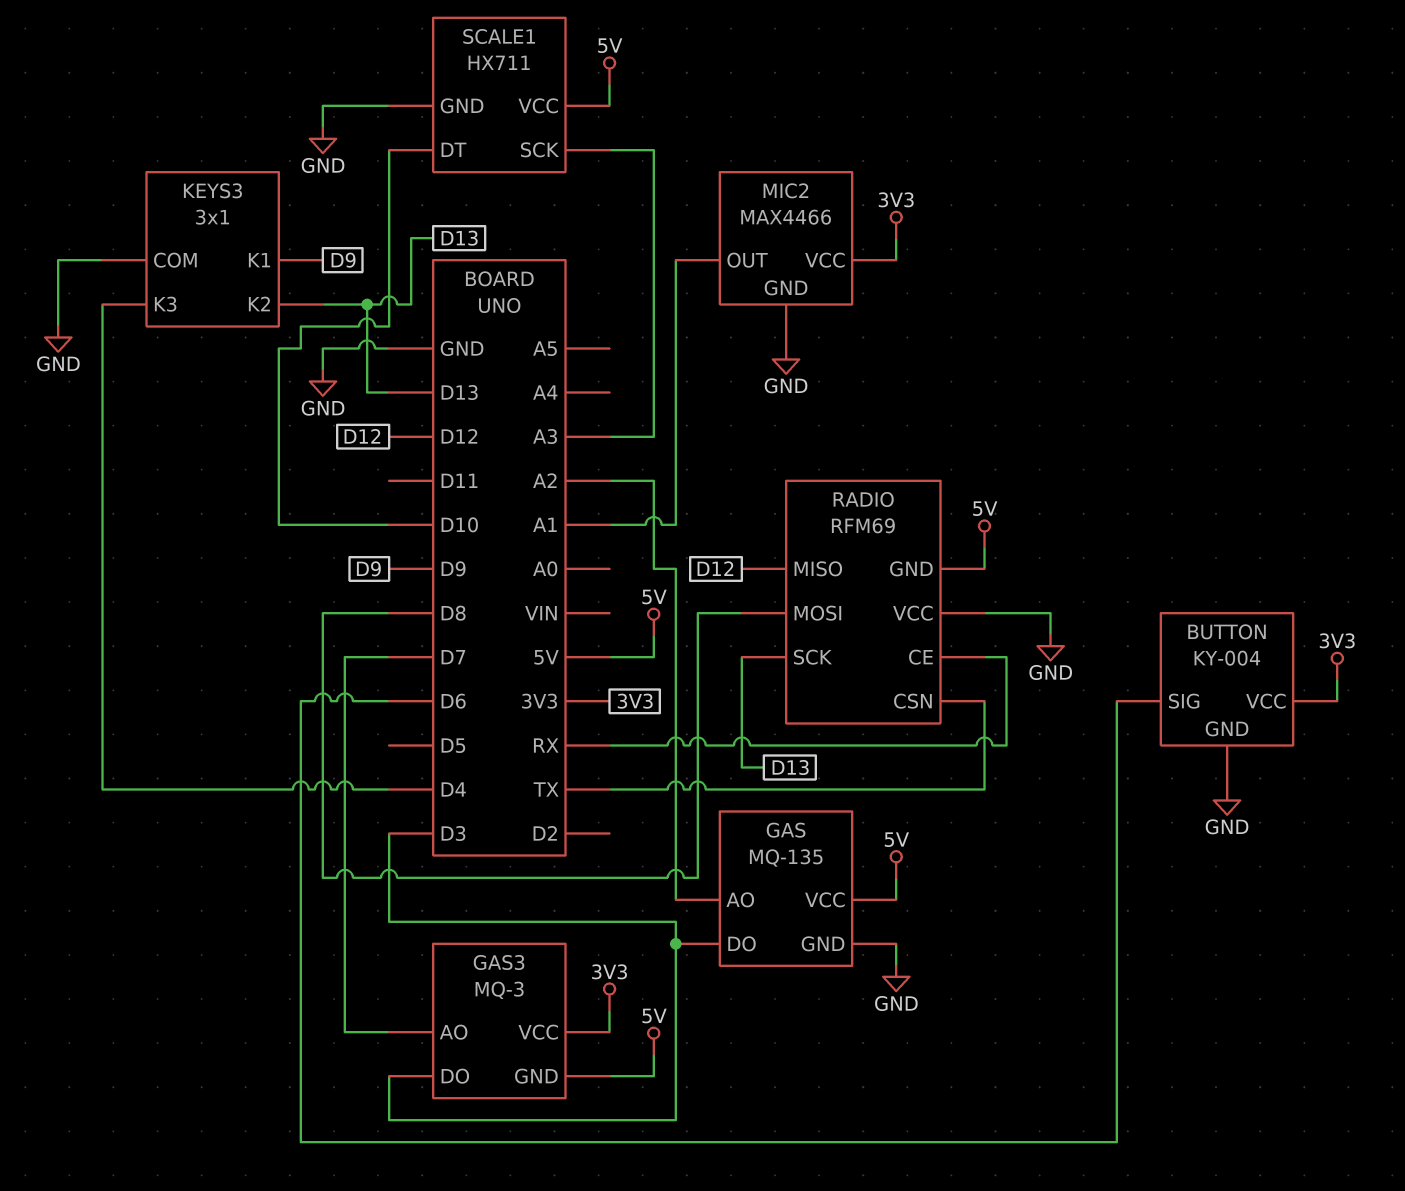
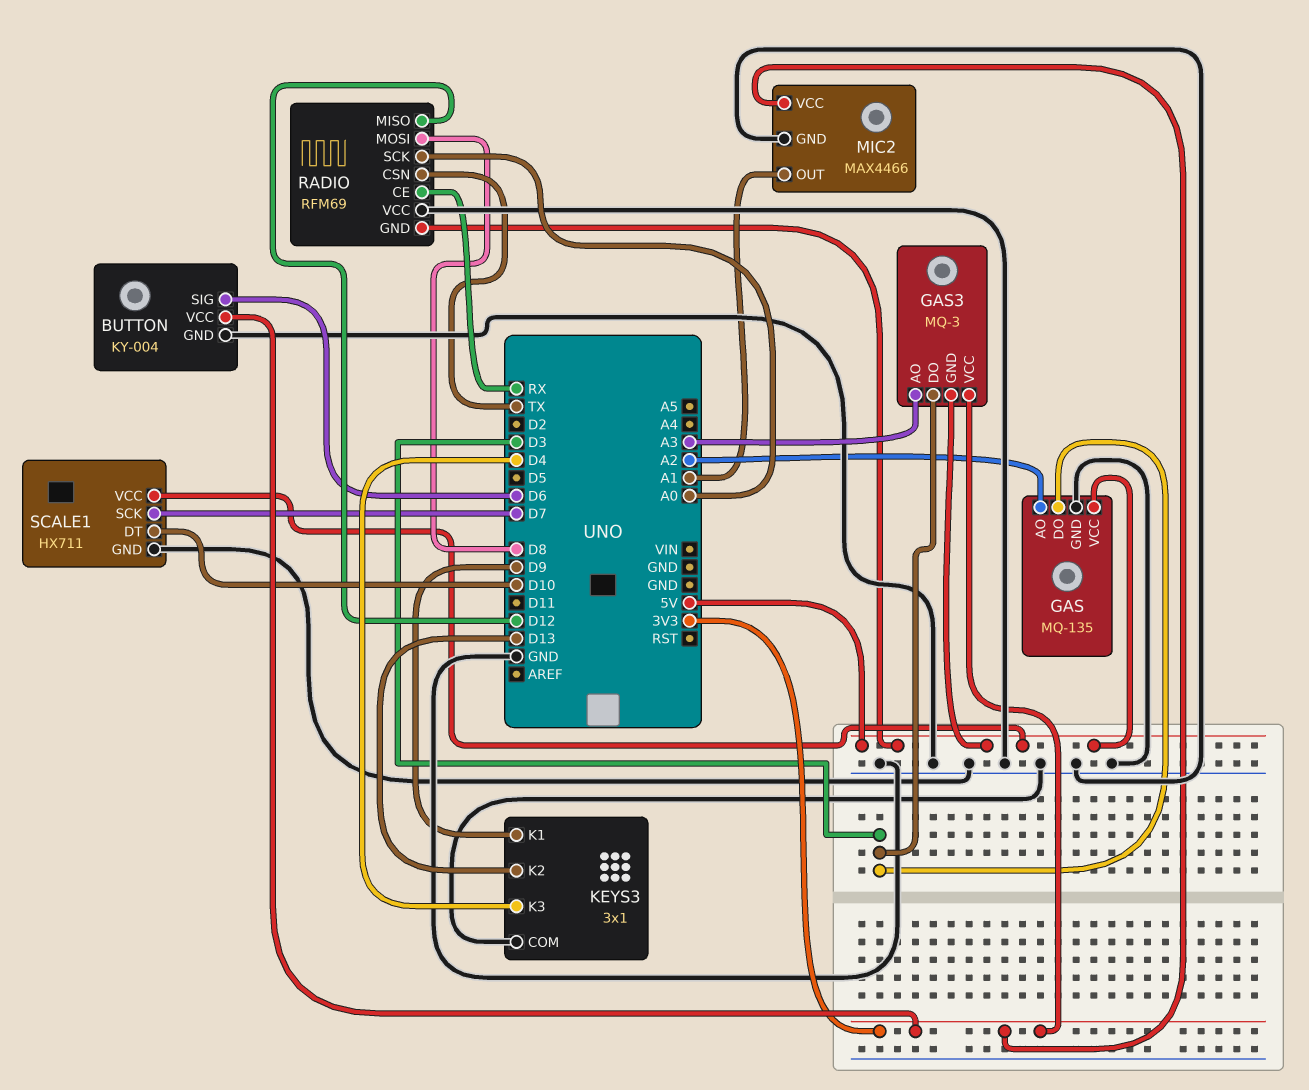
GAS3 pin AO: D7 -> A3
RADIO pin SCK: D13 -> A0
SCALE1 pin SCK: A3 -> D7

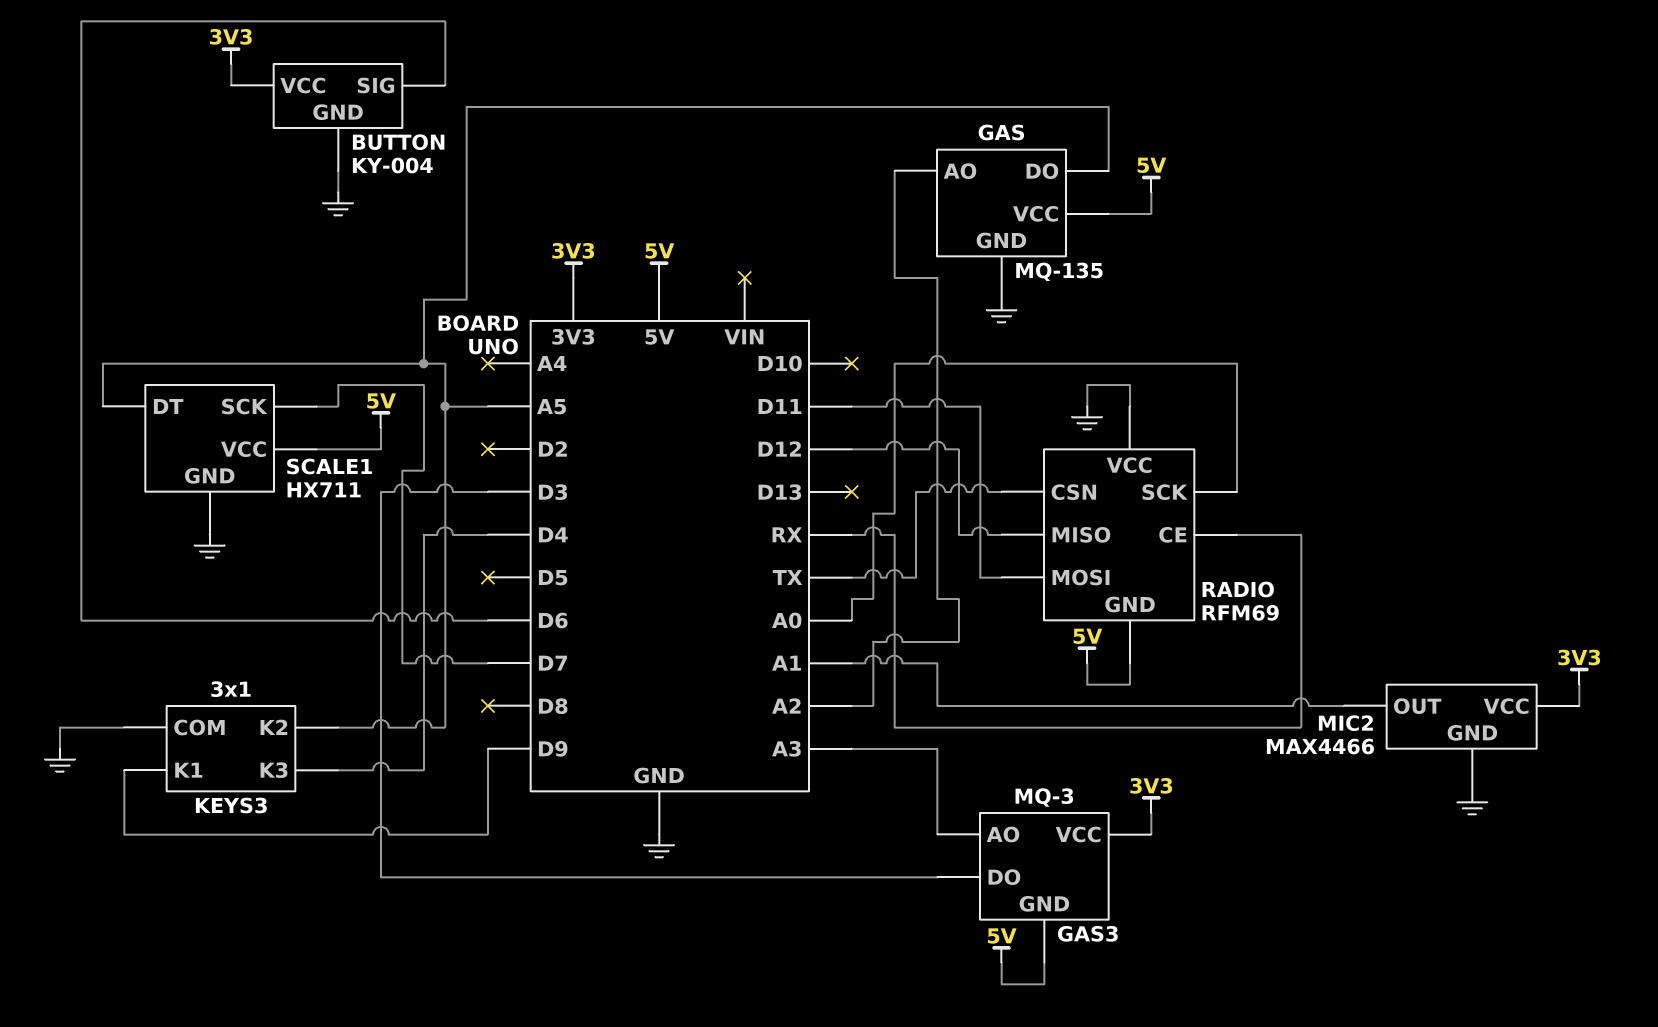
GAS pin DO: D3 -> A5
KEYS3 pin K2: D13 -> A5
RADIO pin MOSI: D8 -> D11
SCALE1 pin DT: D10 -> A5

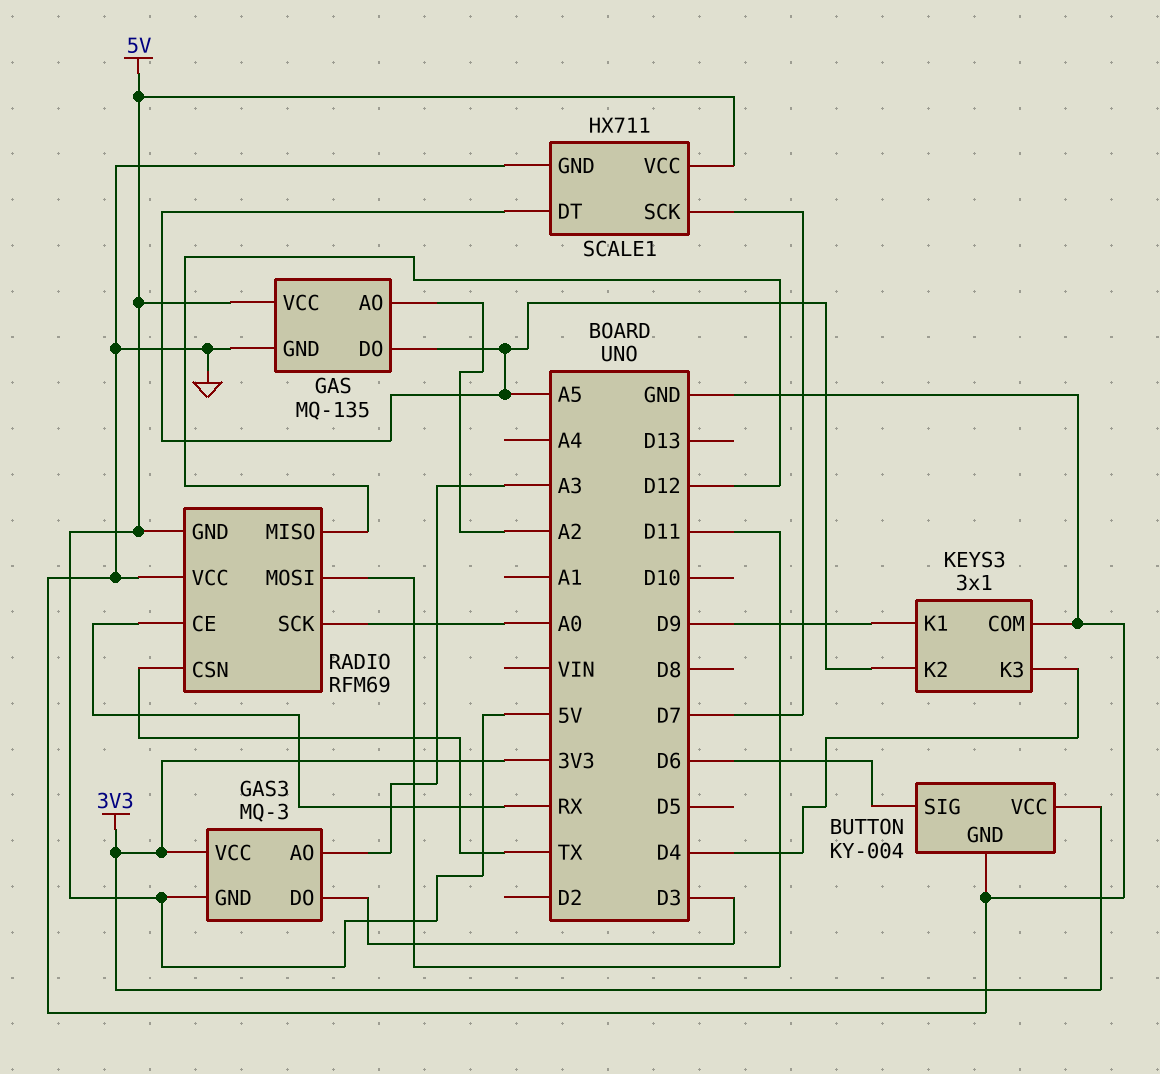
MIC2: MAX4466 -> none
MIC2 pin GND: GND -> none
MIC2 pin OUT: A1 -> none
MIC2 pin VCC: 3V3 -> none

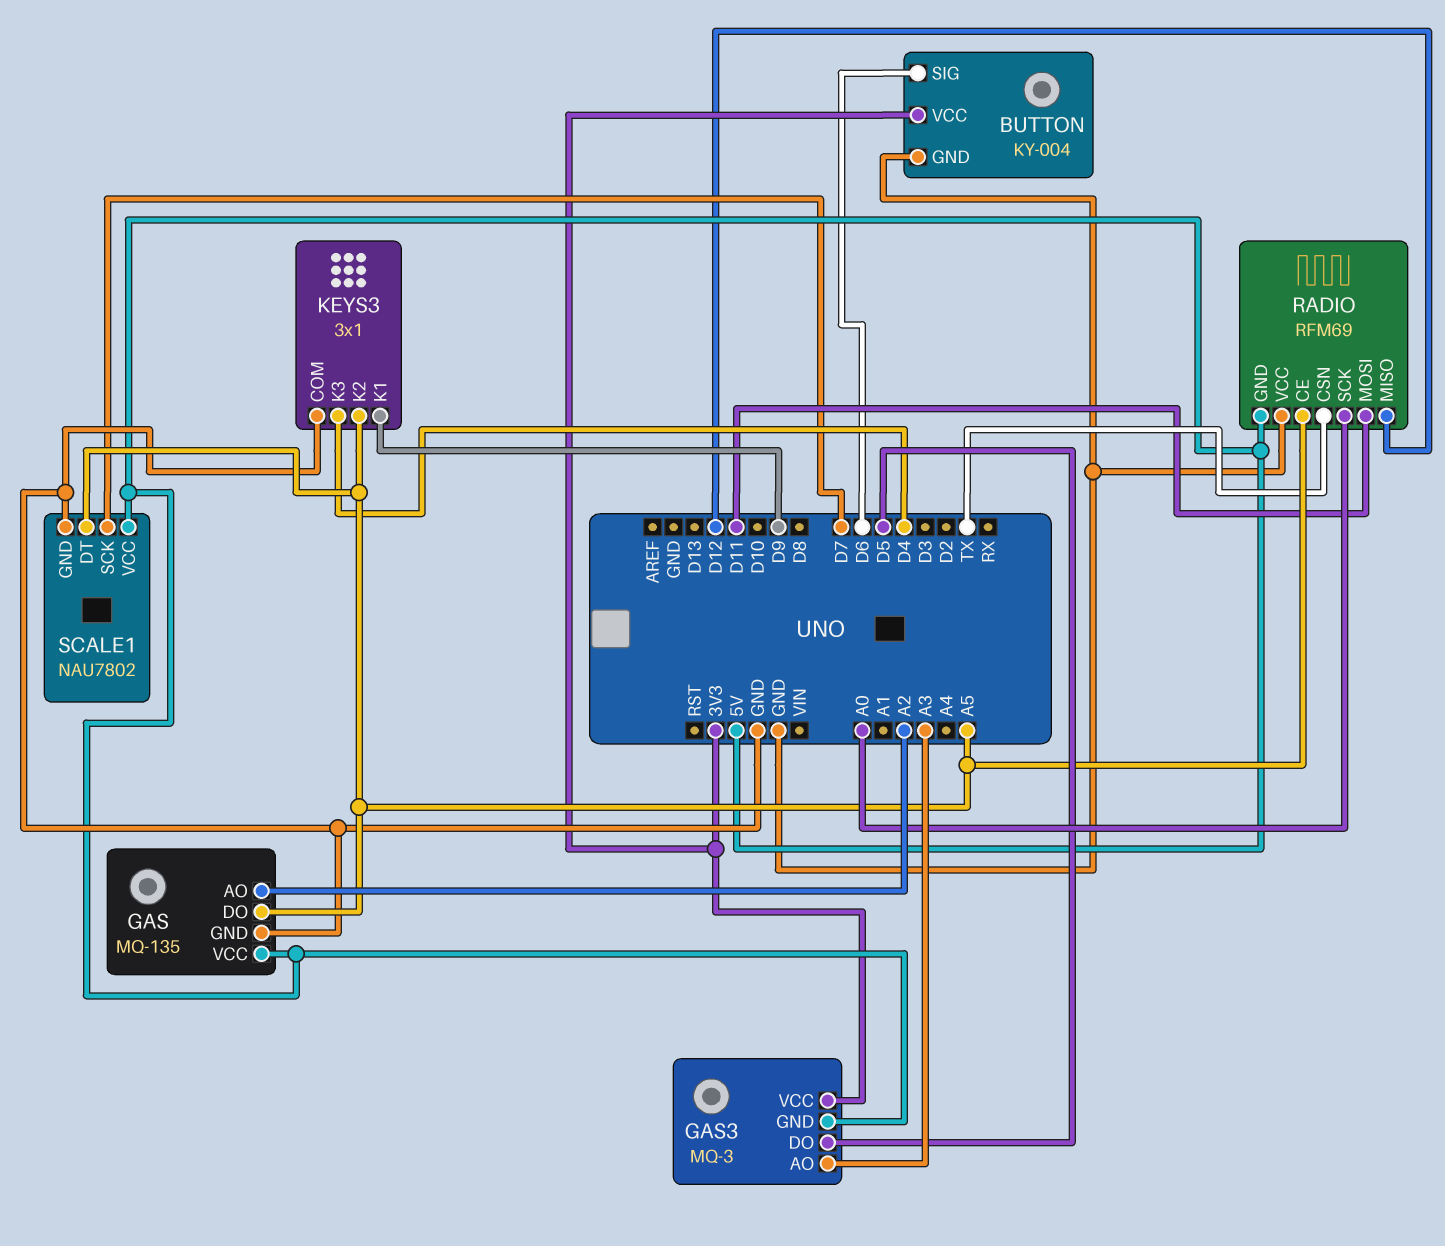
GAS3 pin DO: D3 -> D5
RADIO pin CE: RX -> A5
SCALE1: HX711 -> NAU7802

